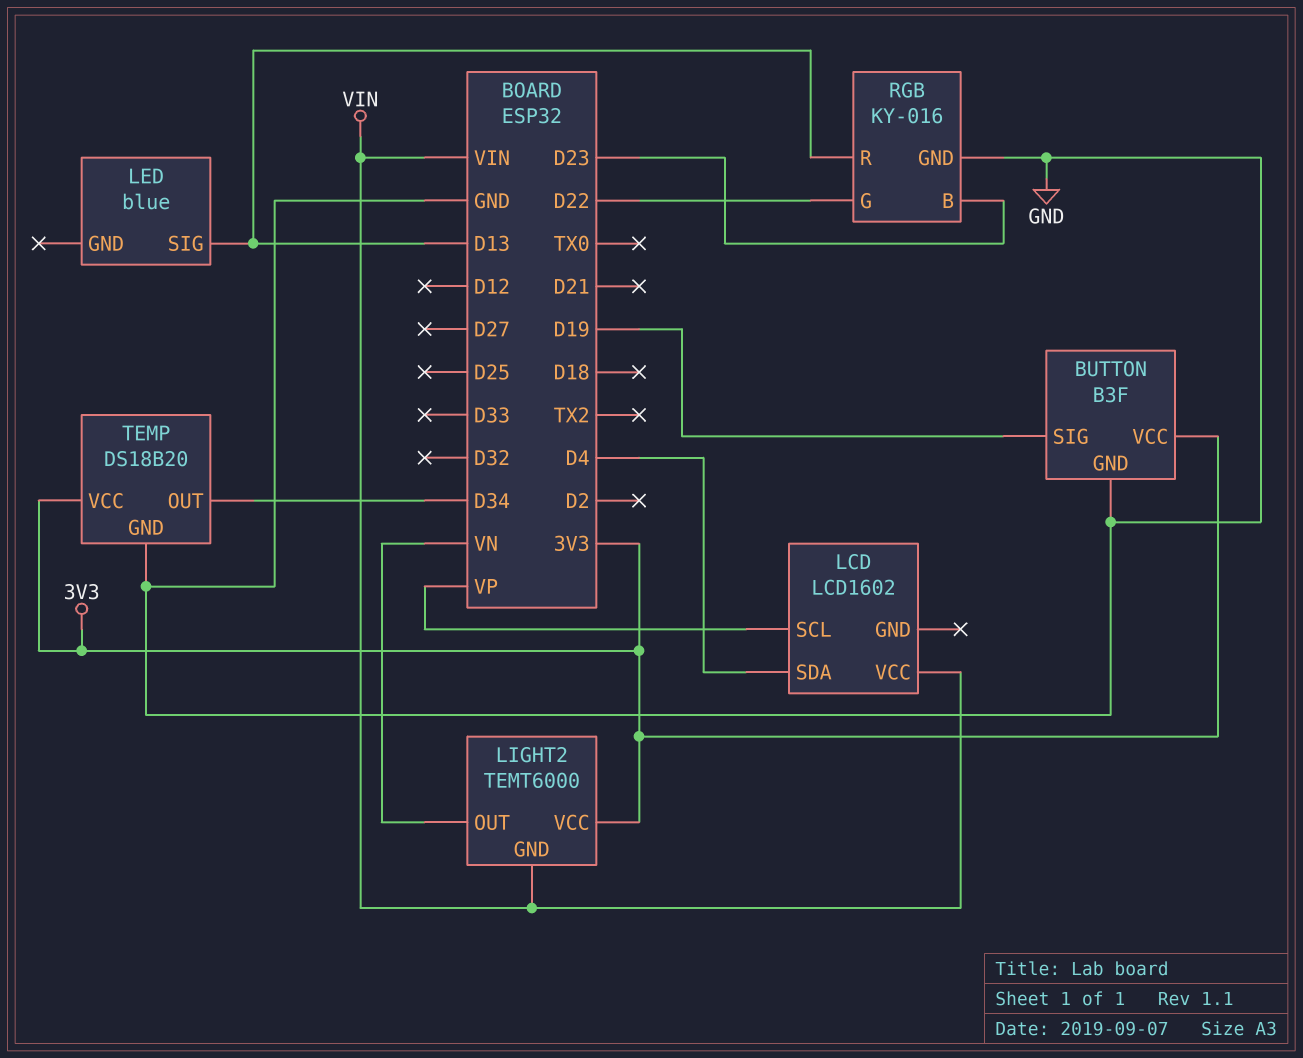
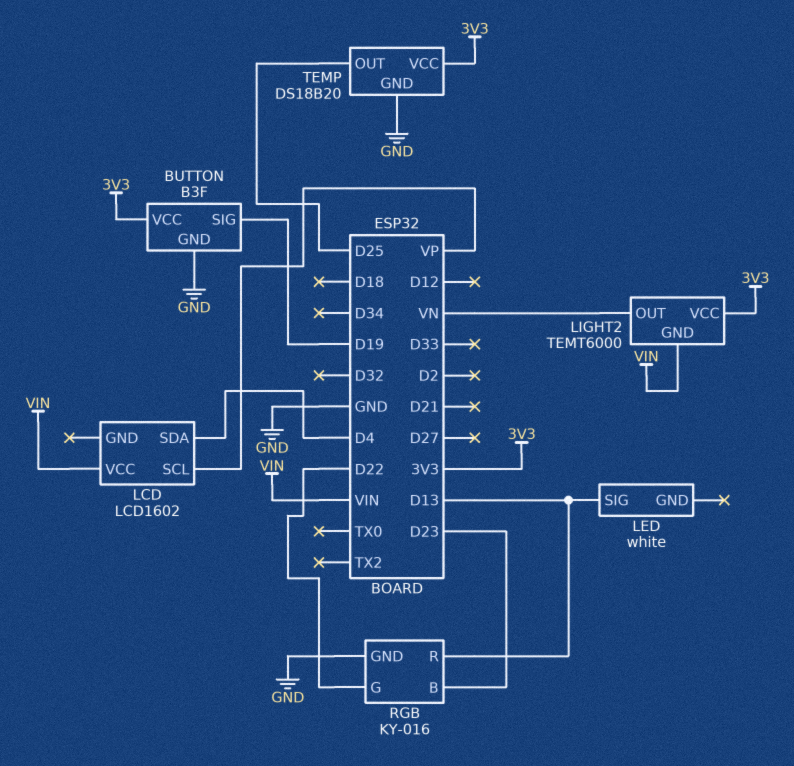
LED: blue -> white
TEMP pin OUT: D34 -> D25

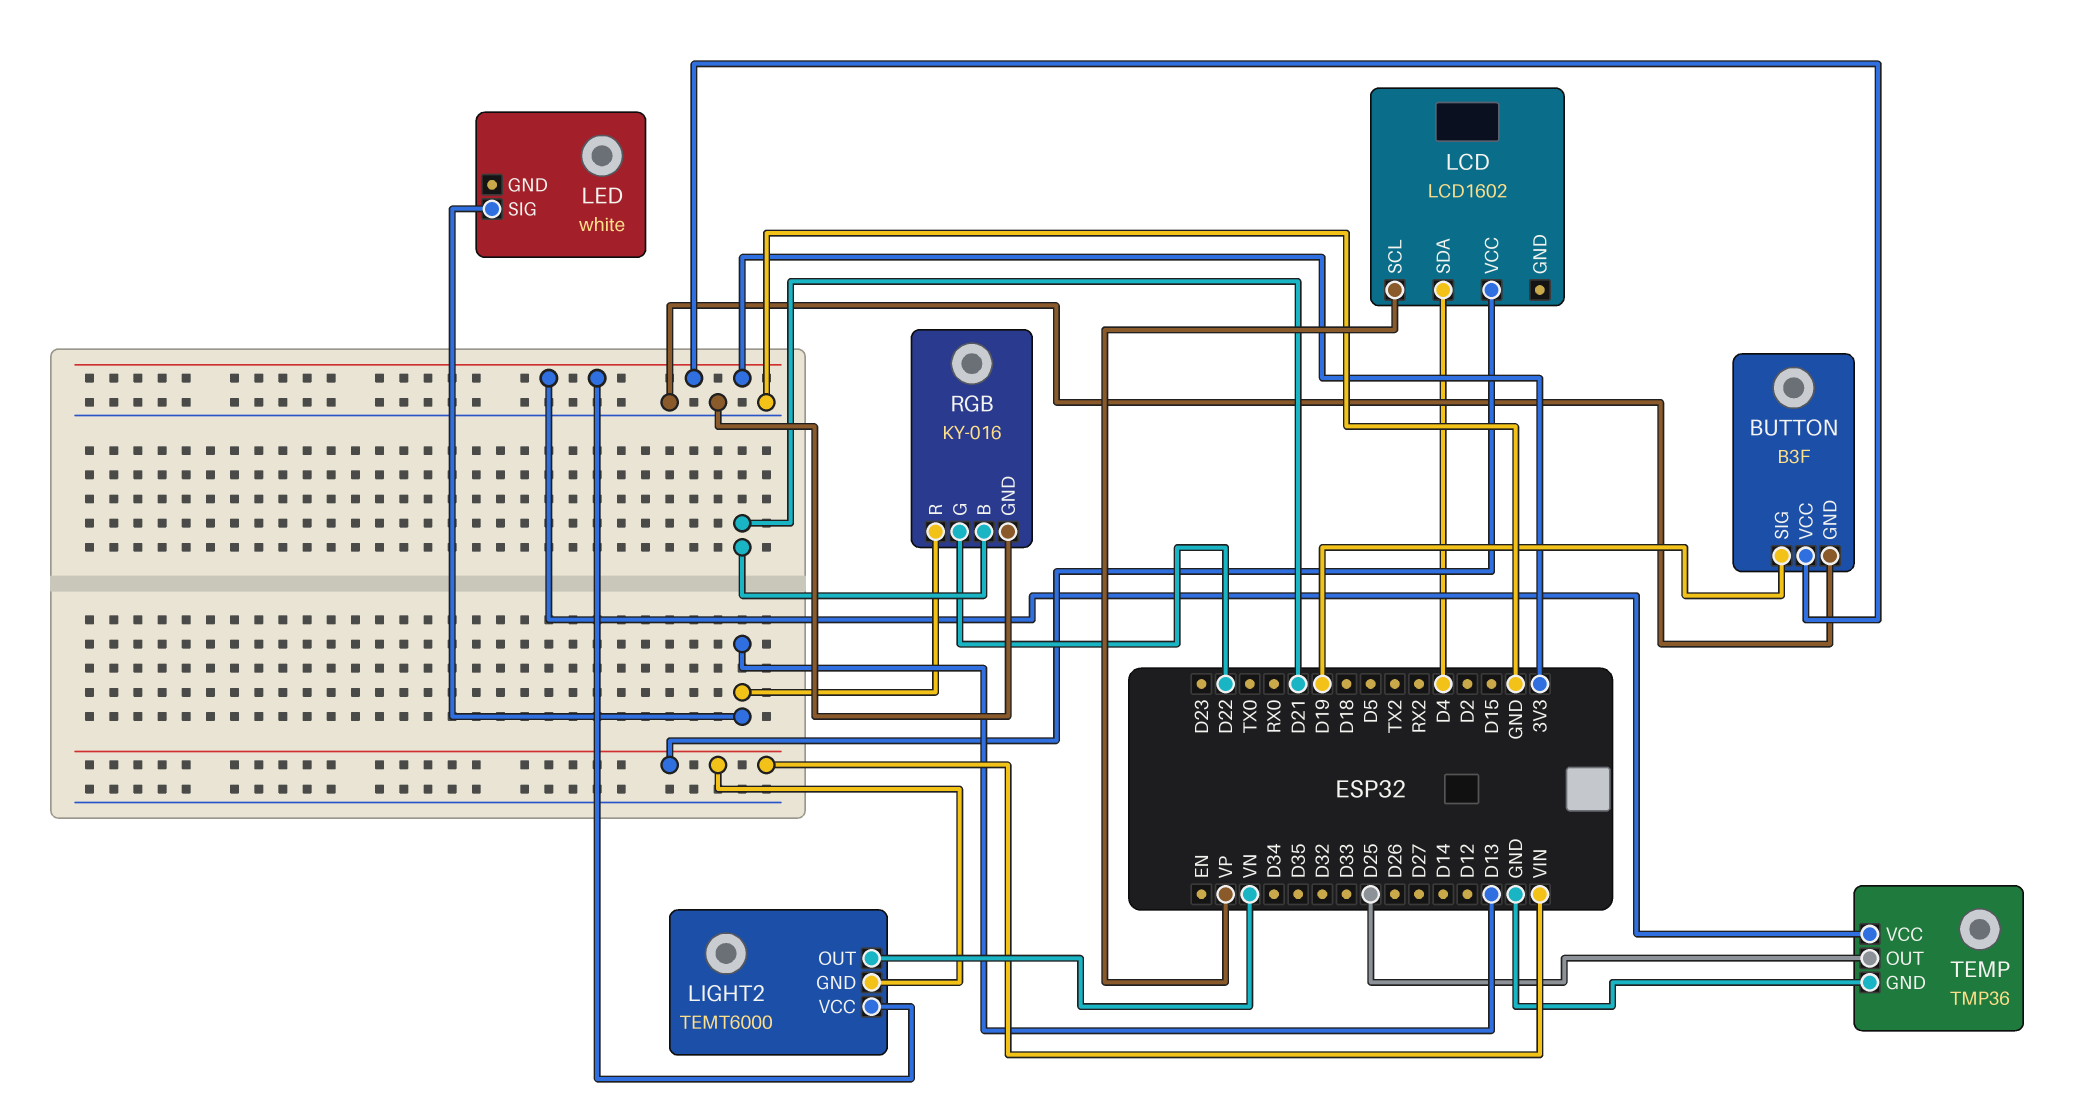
RGB pin B: D23 -> D21
TEMP: DS18B20 -> TMP36

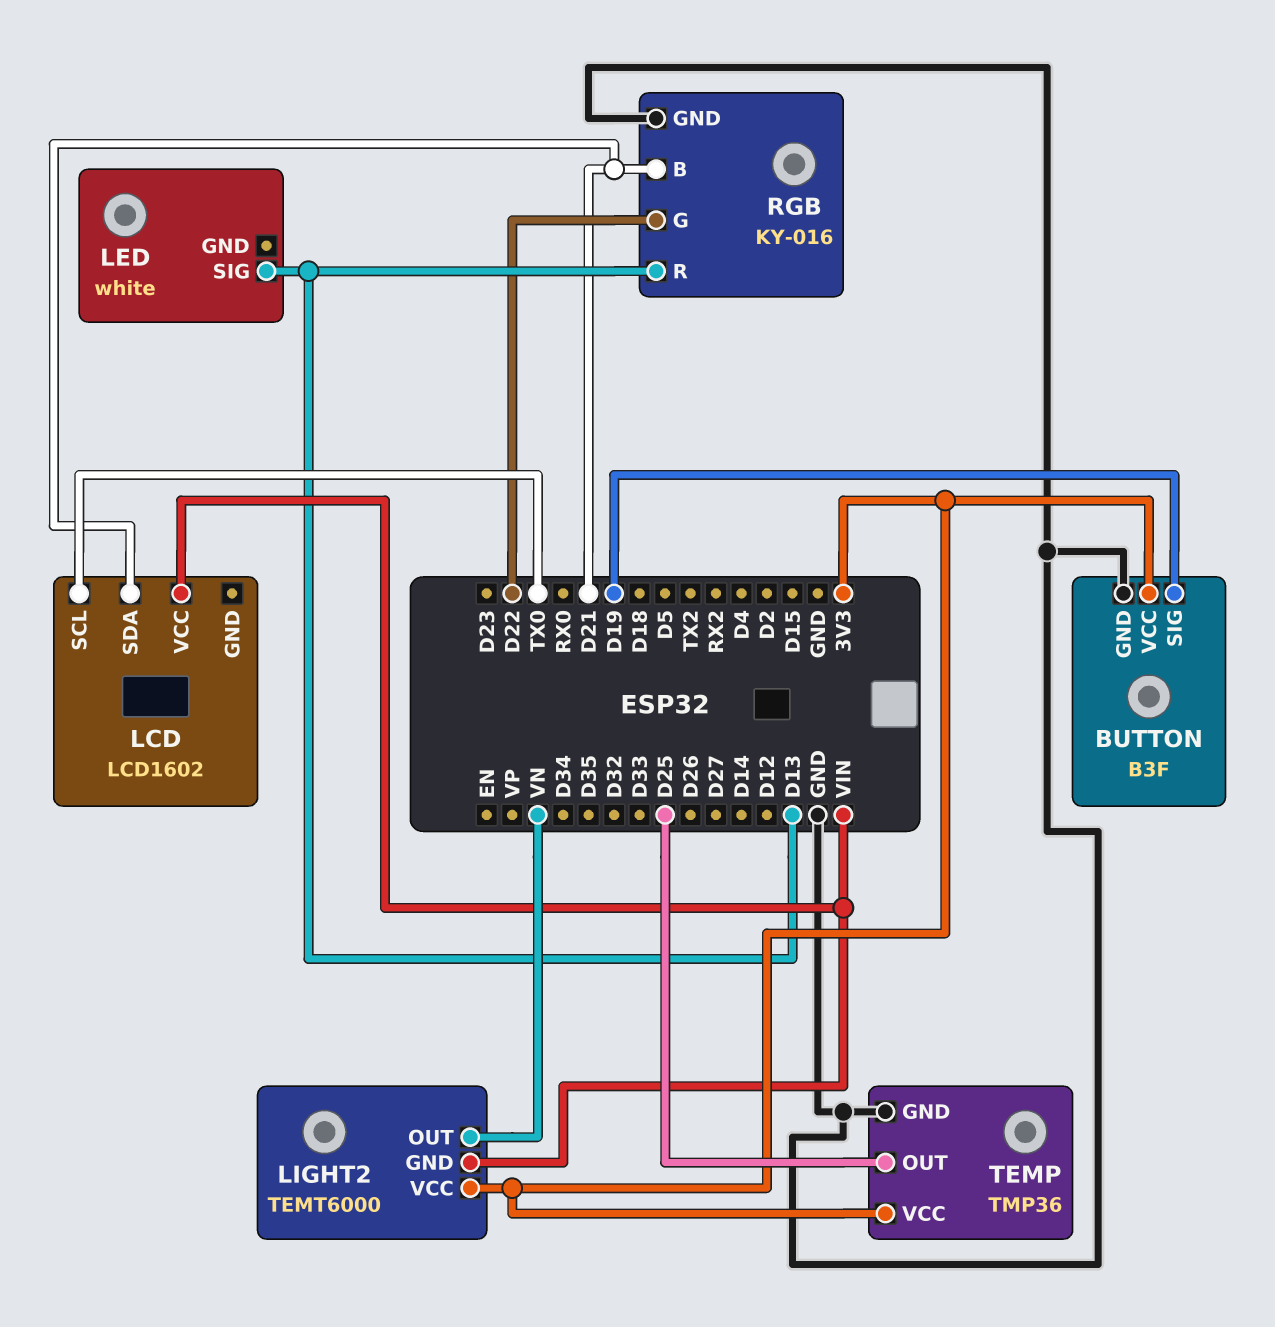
LCD pin SCL: VP -> TX0
LCD pin SDA: D4 -> D21

